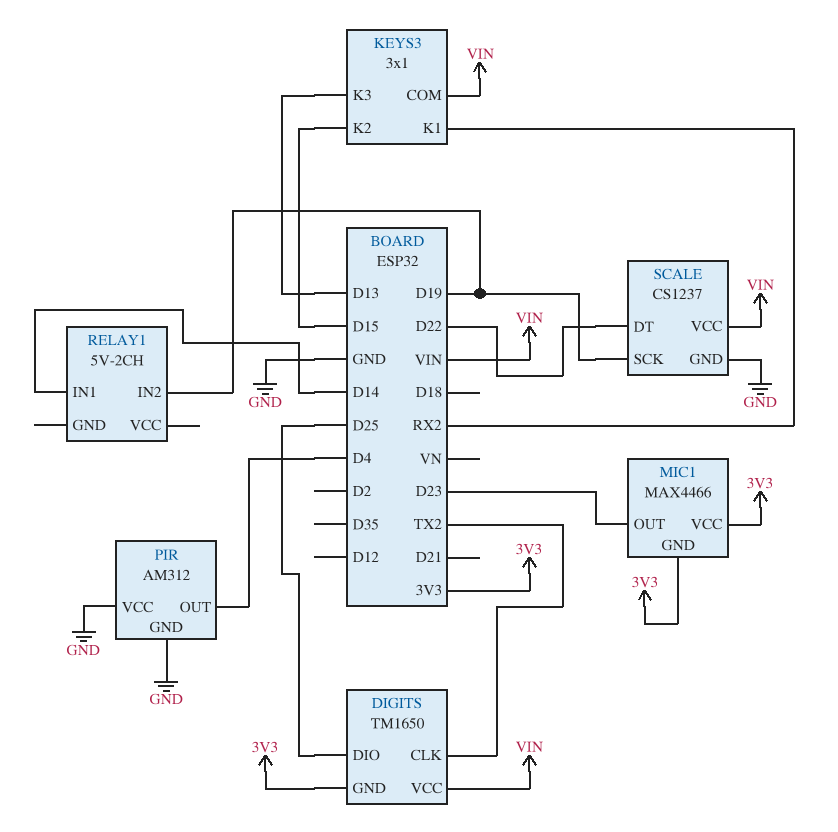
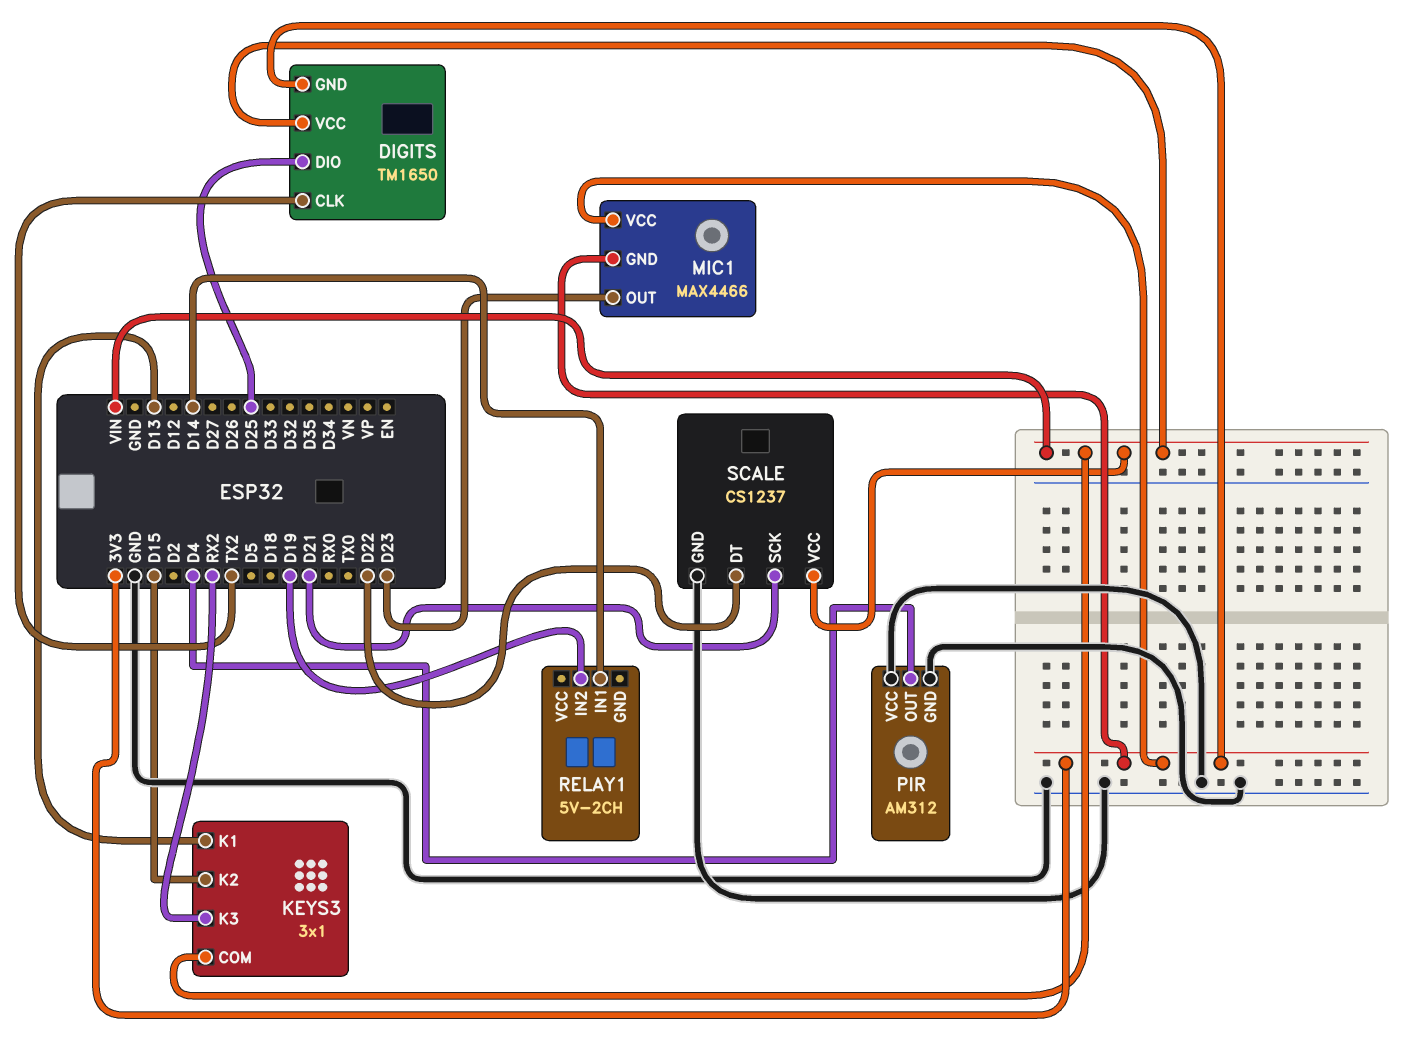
KEYS3 pin K1: RX2 -> D13
KEYS3 pin K3: D13 -> RX2
SCALE pin SCK: D19 -> D21

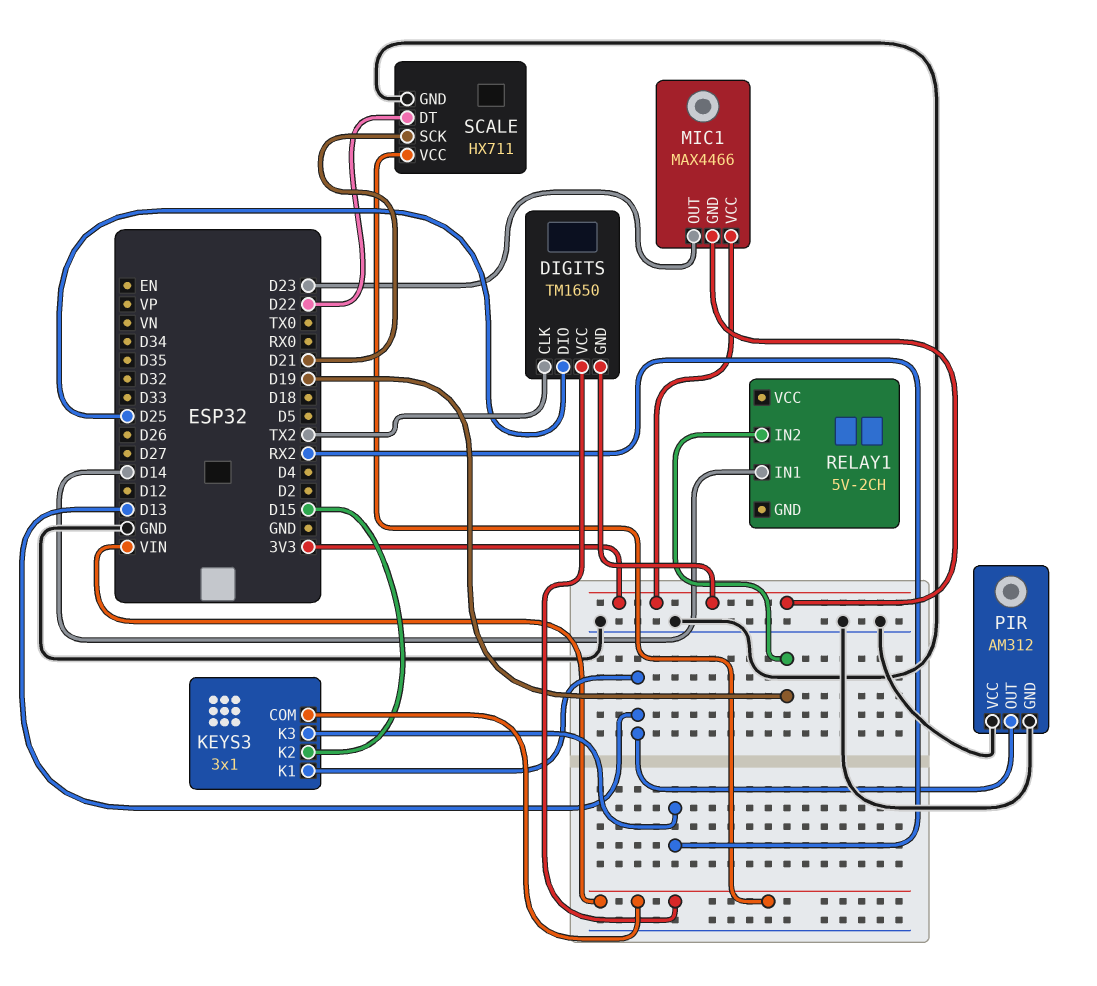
PIR pin OUT: D4 -> D13
SCALE: CS1237 -> HX711

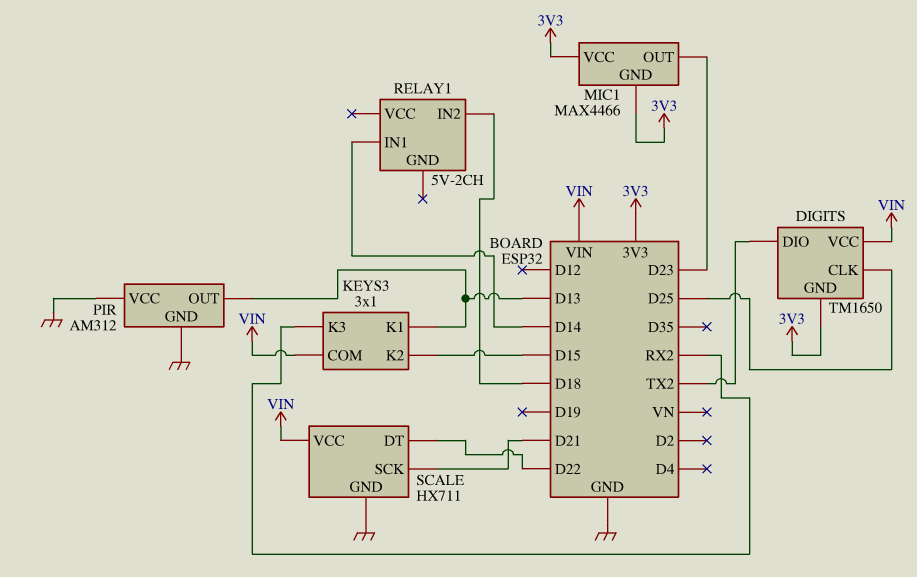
DIGITS pin CLK: TX2 -> D25
DIGITS pin DIO: D25 -> TX2
RELAY1 pin IN2: D19 -> D18

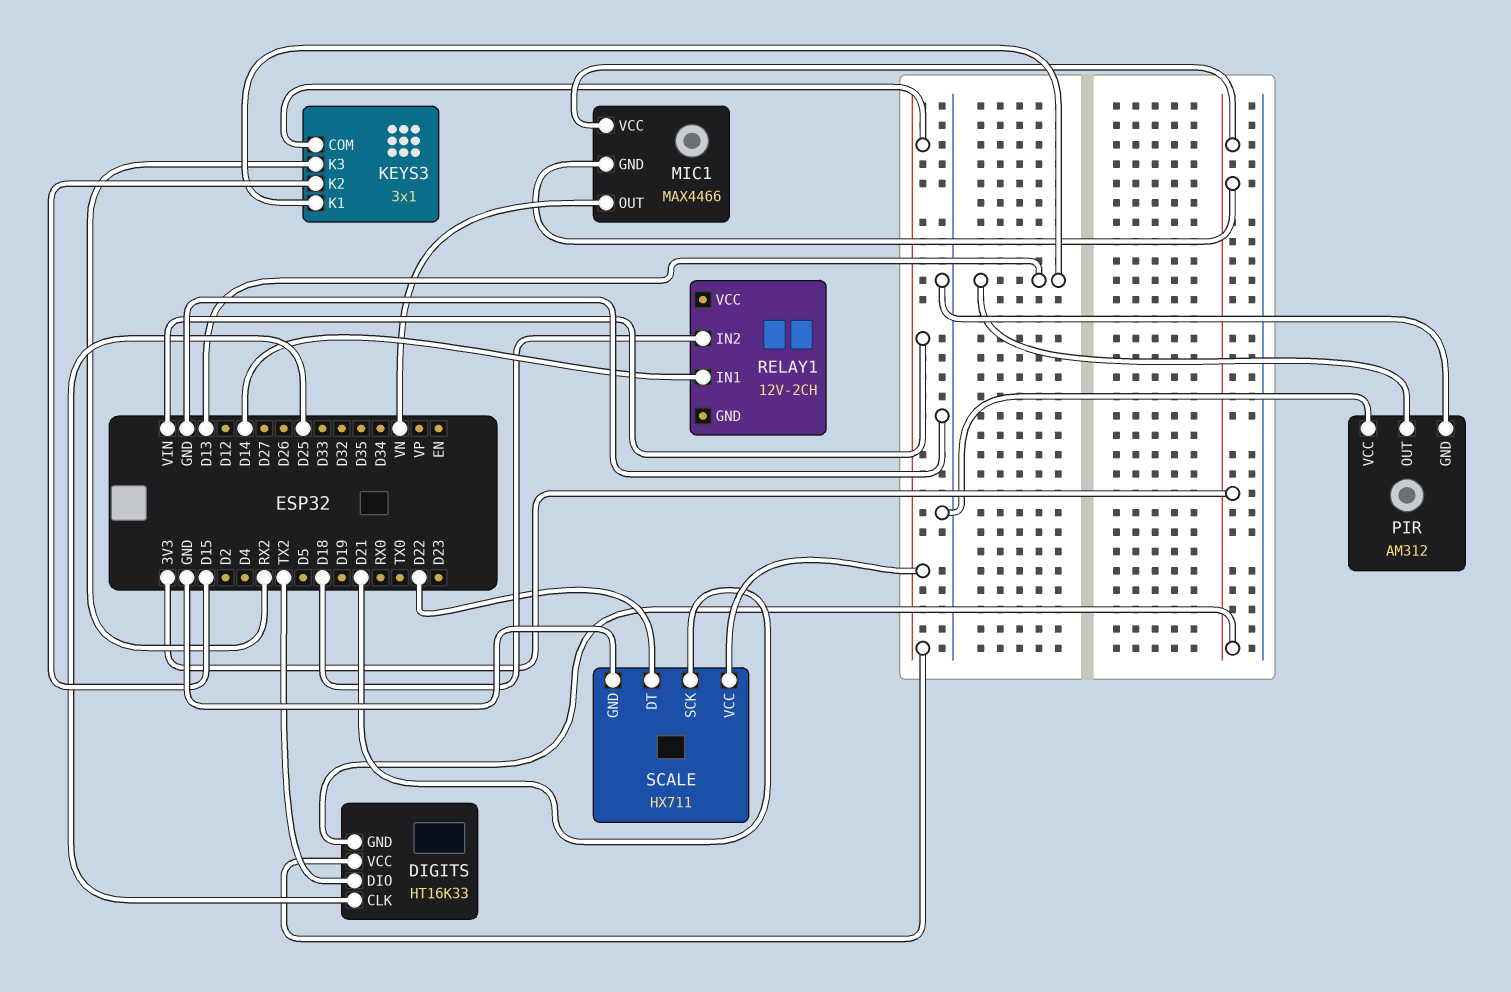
DIGITS: TM1650 -> HT16K33
MIC1 pin OUT: D23 -> VN
RELAY1: 5V-2CH -> 12V-2CH

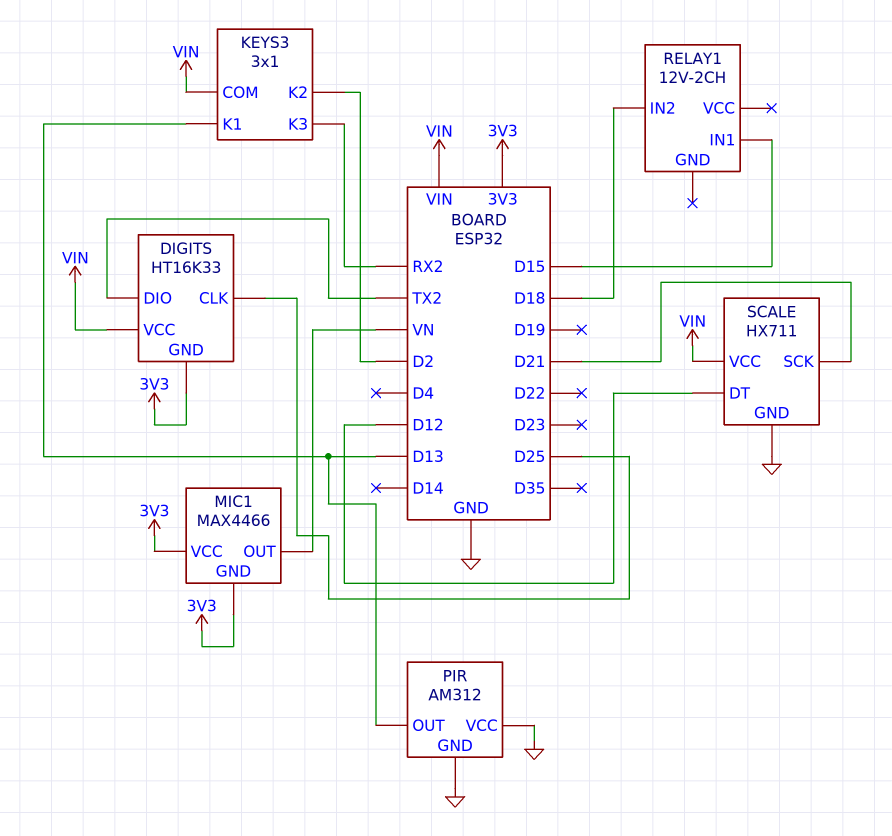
KEYS3 pin K2: D15 -> D2
RELAY1 pin IN1: D14 -> D15
SCALE pin DT: D22 -> D12

